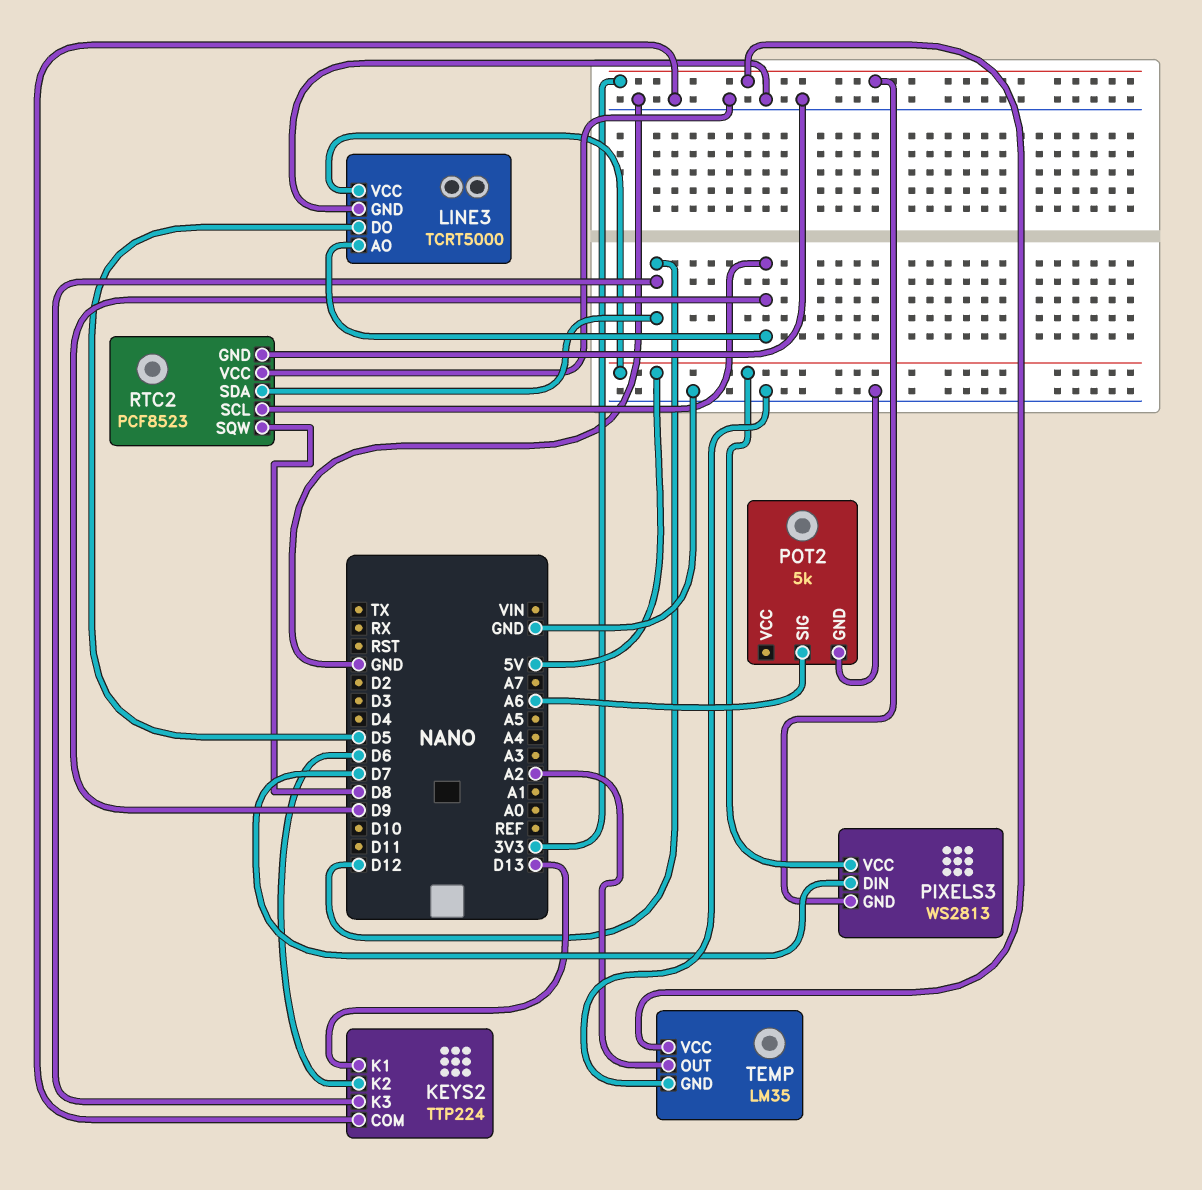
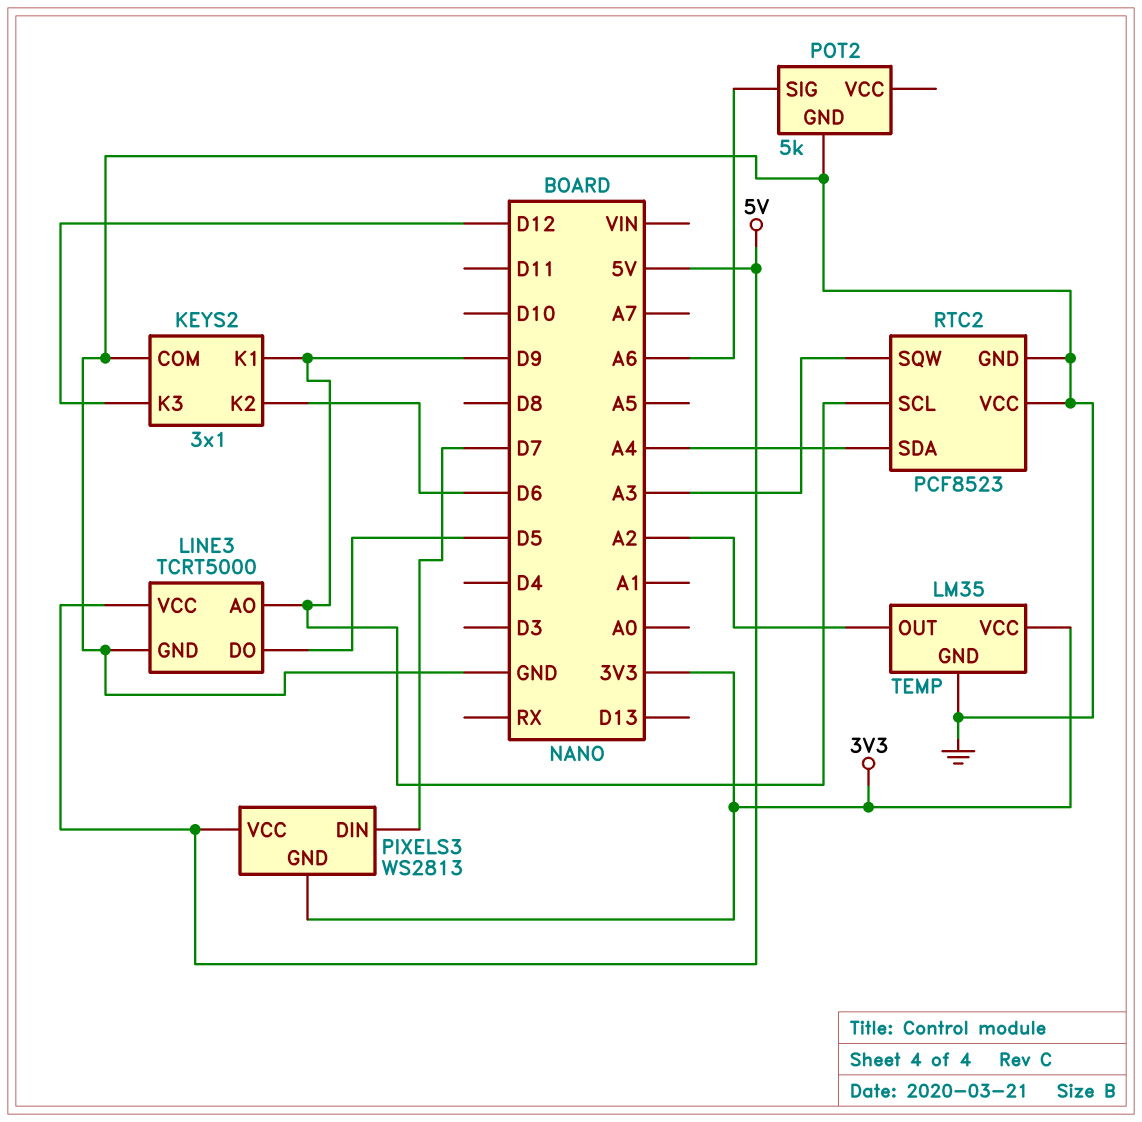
KEYS2: TTP224 -> 3x1
KEYS2 pin K1: D13 -> D9
RTC2 pin SDA: D12 -> A4
RTC2 pin SQW: D8 -> A3

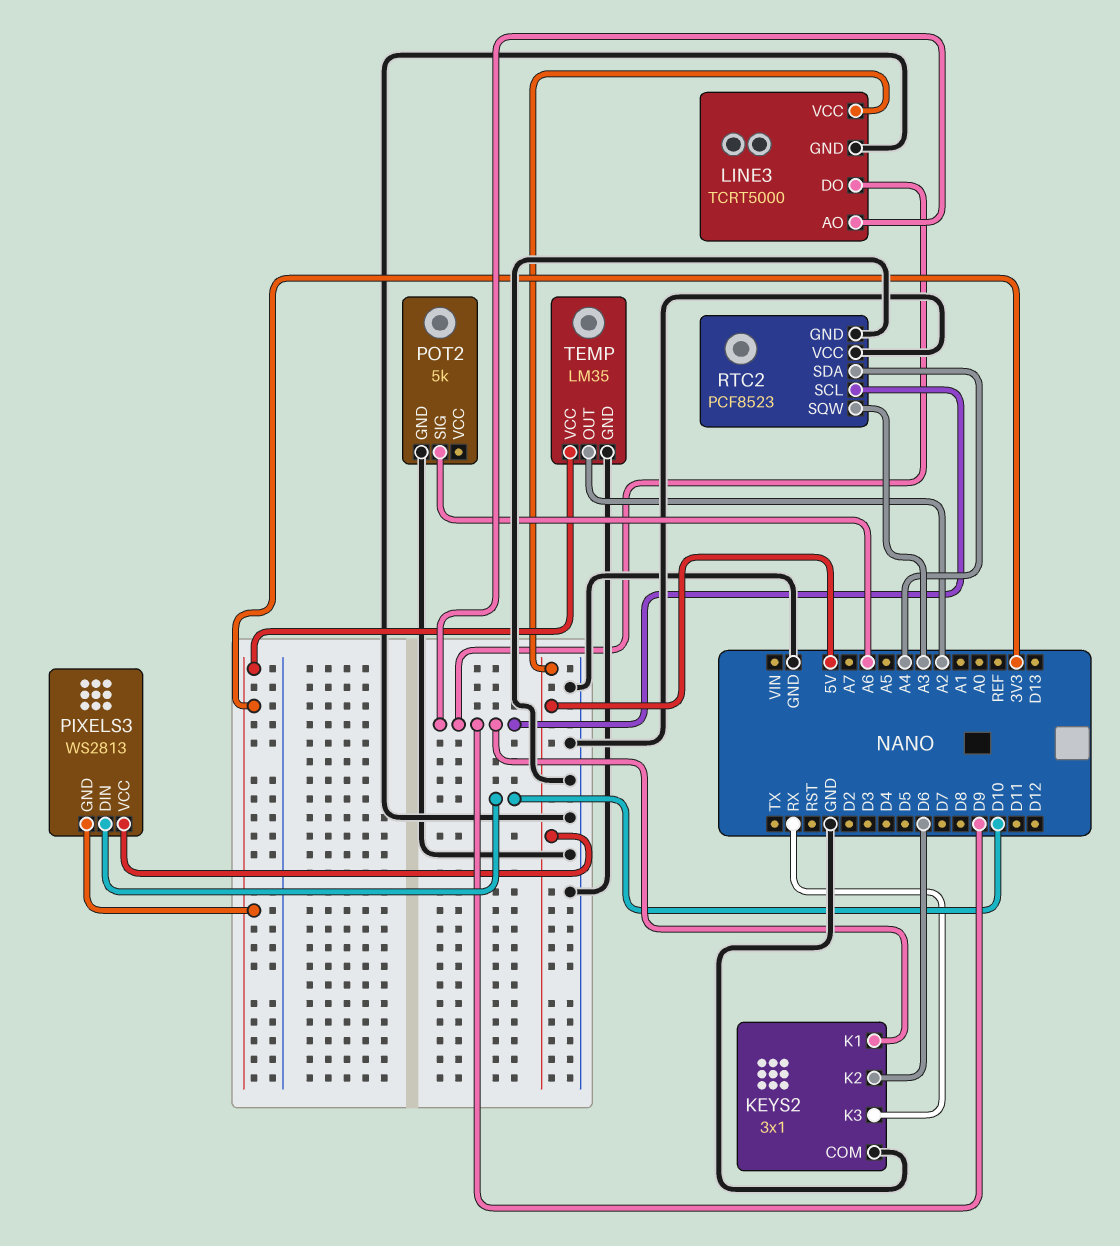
KEYS2 pin K3: D12 -> RX
LINE3 pin DO: D5 -> D9
PIXELS3 pin DIN: D7 -> D10

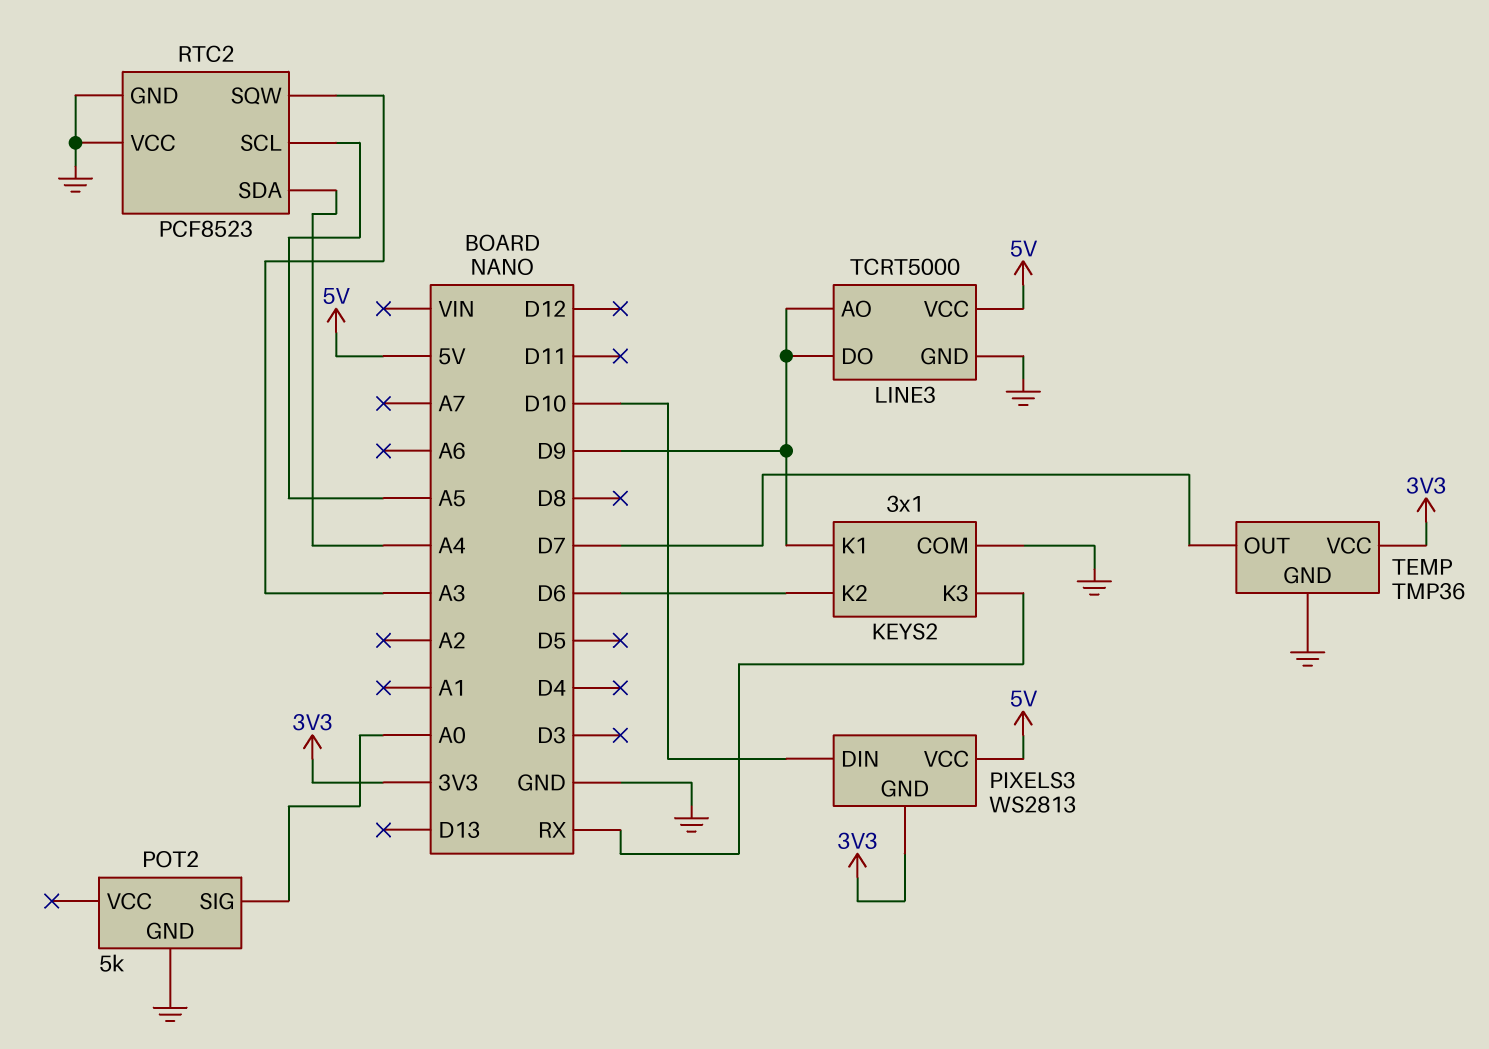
POT2 pin SIG: A6 -> A0
RTC2 pin SCL: D9 -> A5
TEMP: LM35 -> TMP36
TEMP pin OUT: A2 -> D7

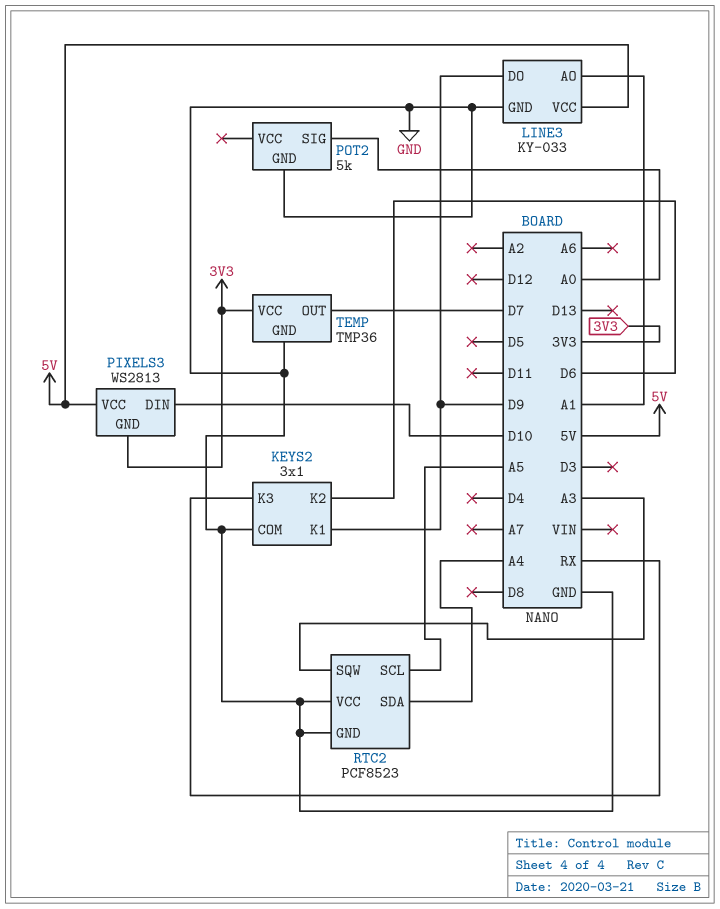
LINE3: TCRT5000 -> KY-033
LINE3 pin AO: D9 -> A1

